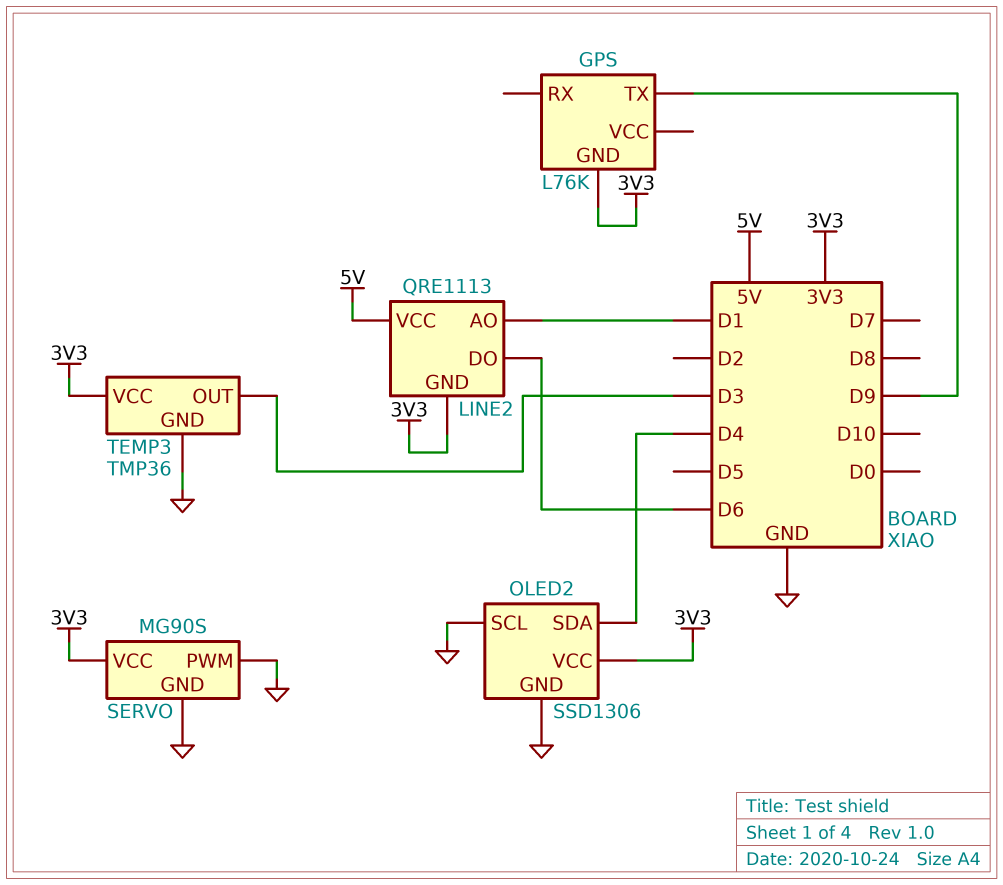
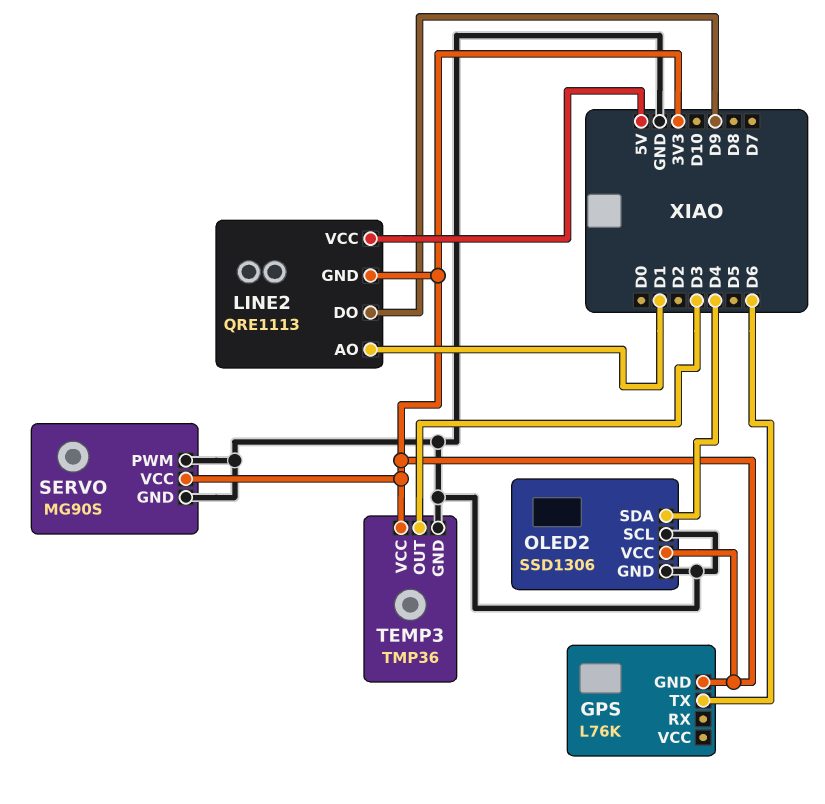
GPS pin TX: D9 -> D6
LINE2 pin DO: D6 -> D9

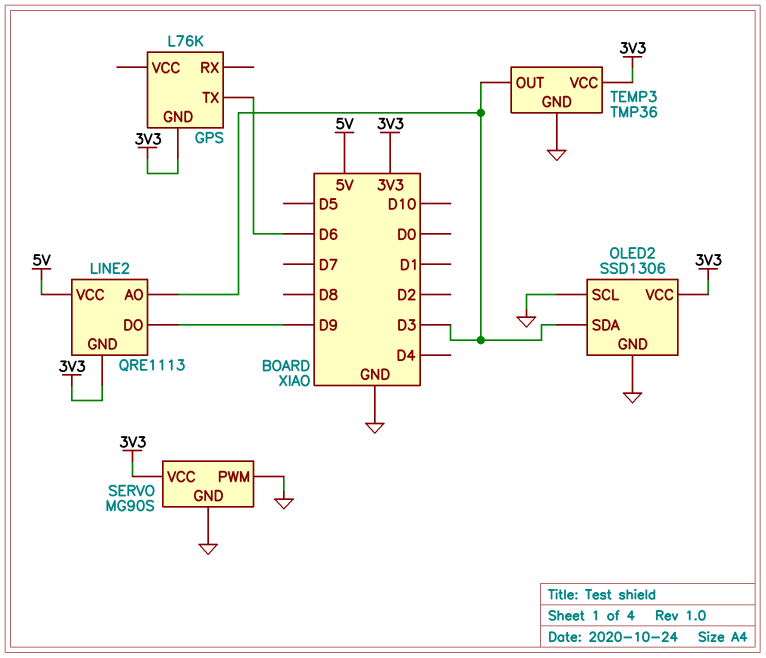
LINE2 pin AO: D1 -> D3
OLED2 pin SDA: D4 -> D3

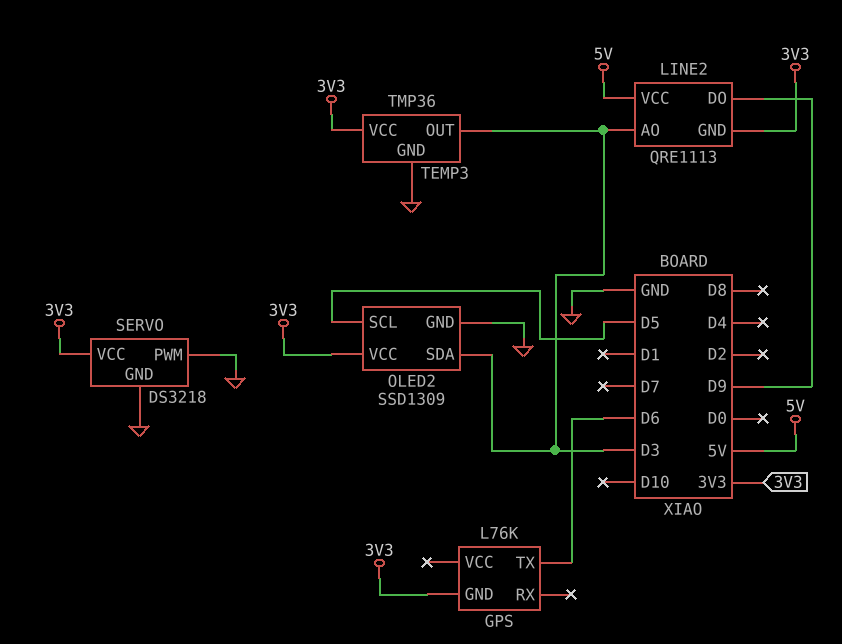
OLED2: SSD1306 -> SSD1309
OLED2 pin SCL: GND -> D5
SERVO: MG90S -> DS3218

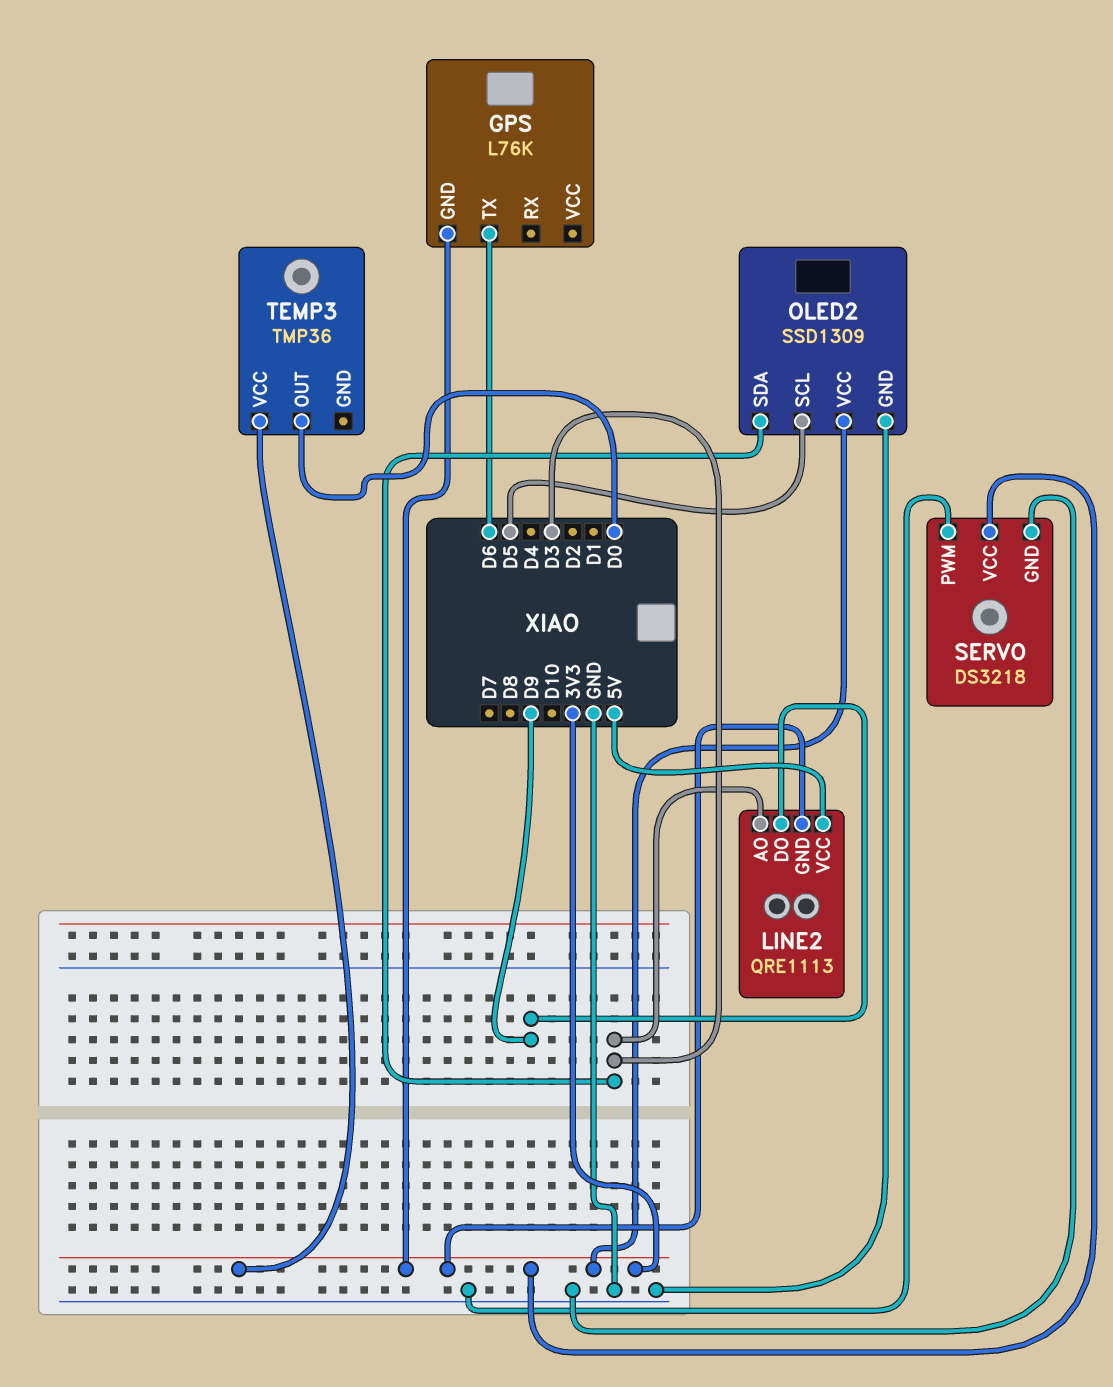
TEMP3 pin GND: GND -> none
TEMP3 pin OUT: D3 -> D0

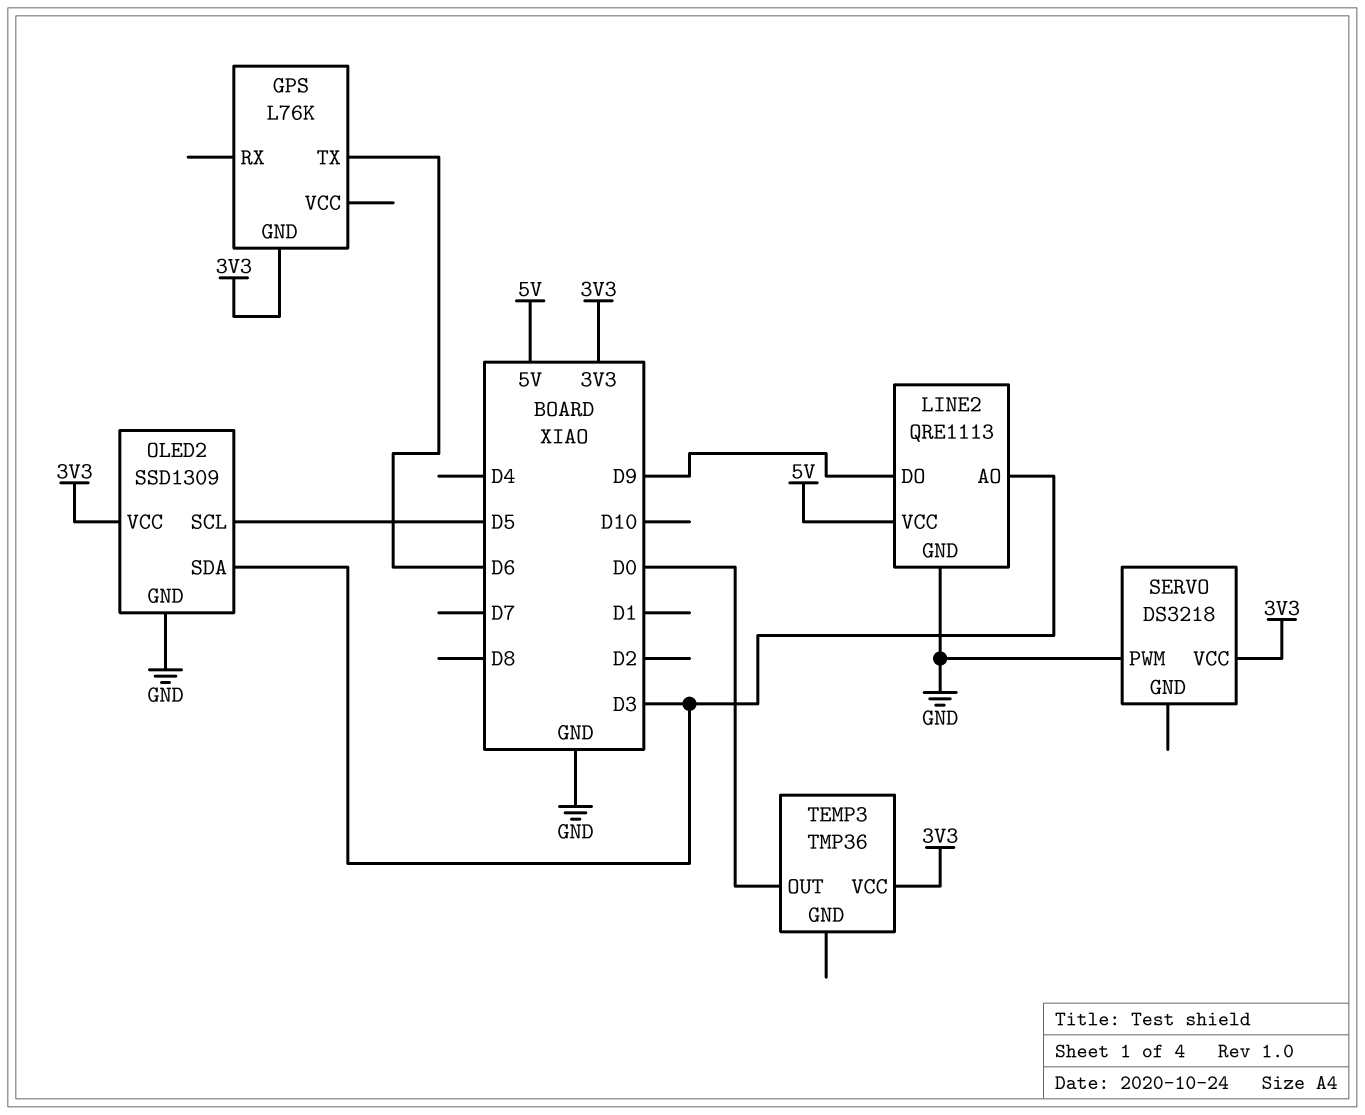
LINE2 pin GND: 3V3 -> GND
SERVO pin GND: GND -> none

